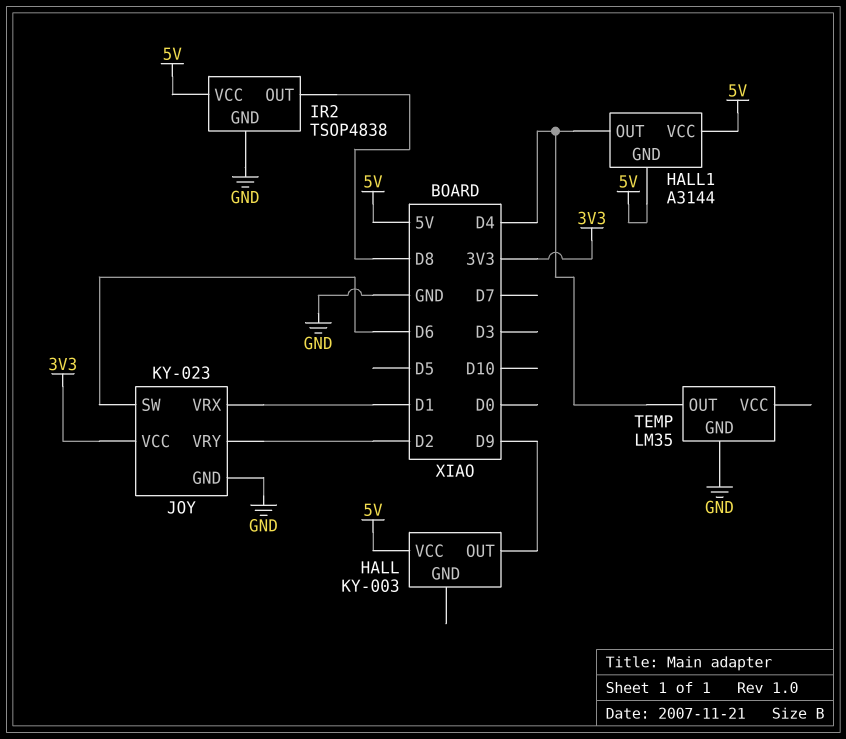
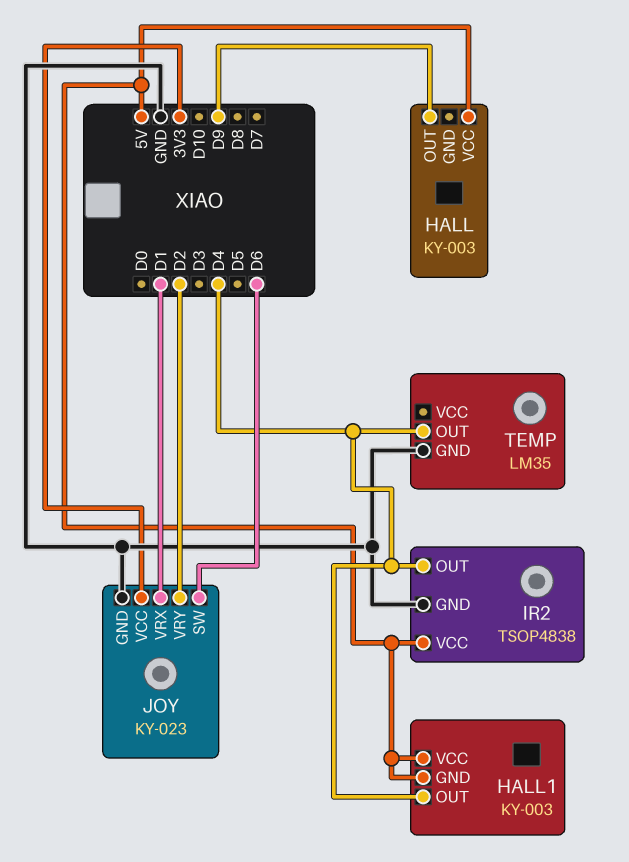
HALL1: A3144 -> KY-003
IR2 pin OUT: D8 -> D4

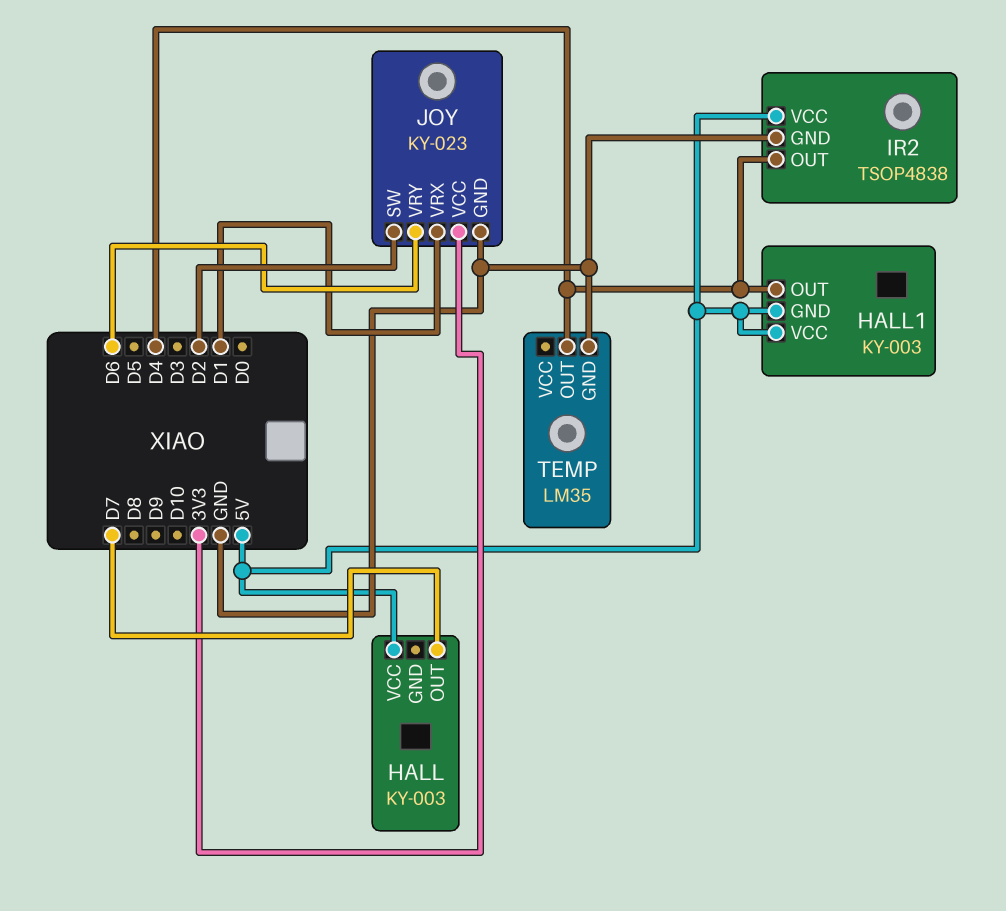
HALL pin OUT: D9 -> D7
JOY pin SW: D6 -> D2
JOY pin VRY: D2 -> D6

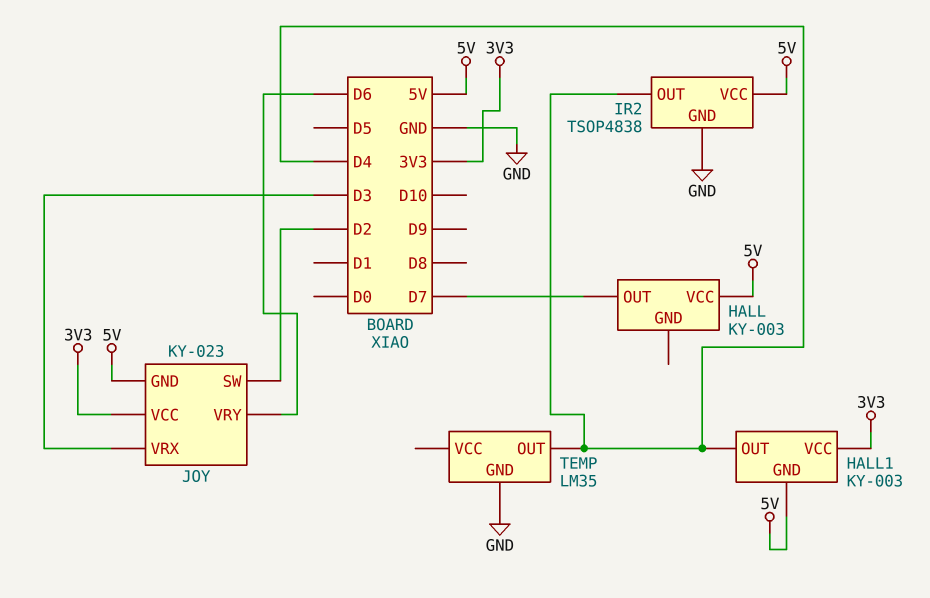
HALL1 pin VCC: 5V -> 3V3
JOY pin GND: GND -> 5V
JOY pin VRX: D1 -> D3

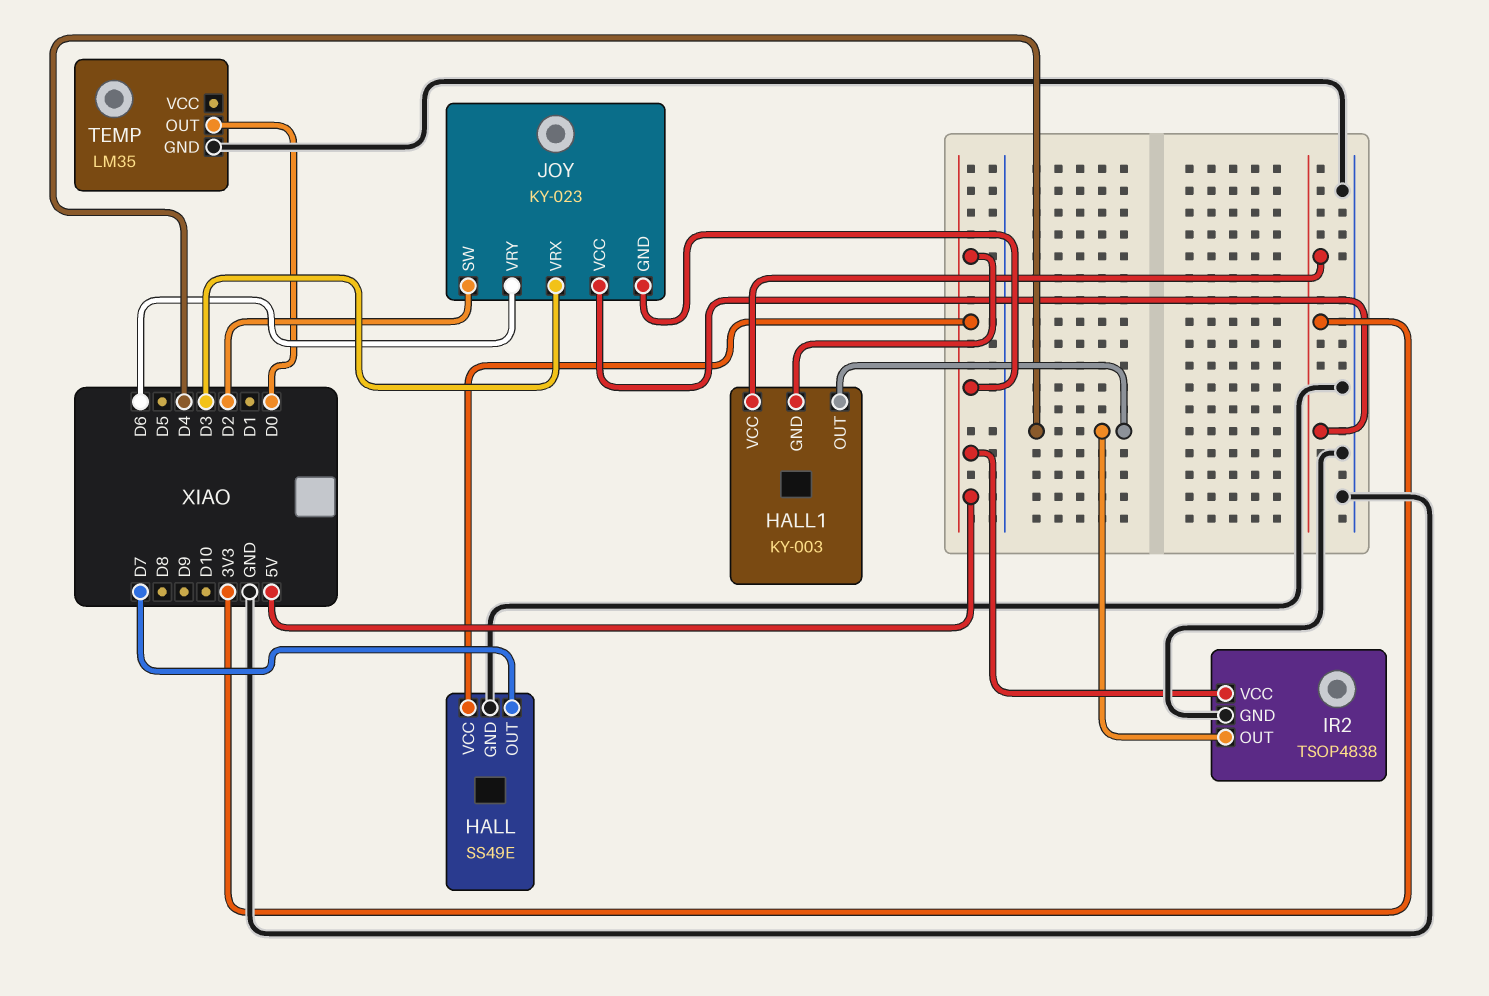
HALL: KY-003 -> SS49E
HALL pin GND: none -> GND
TEMP pin OUT: D4 -> D0

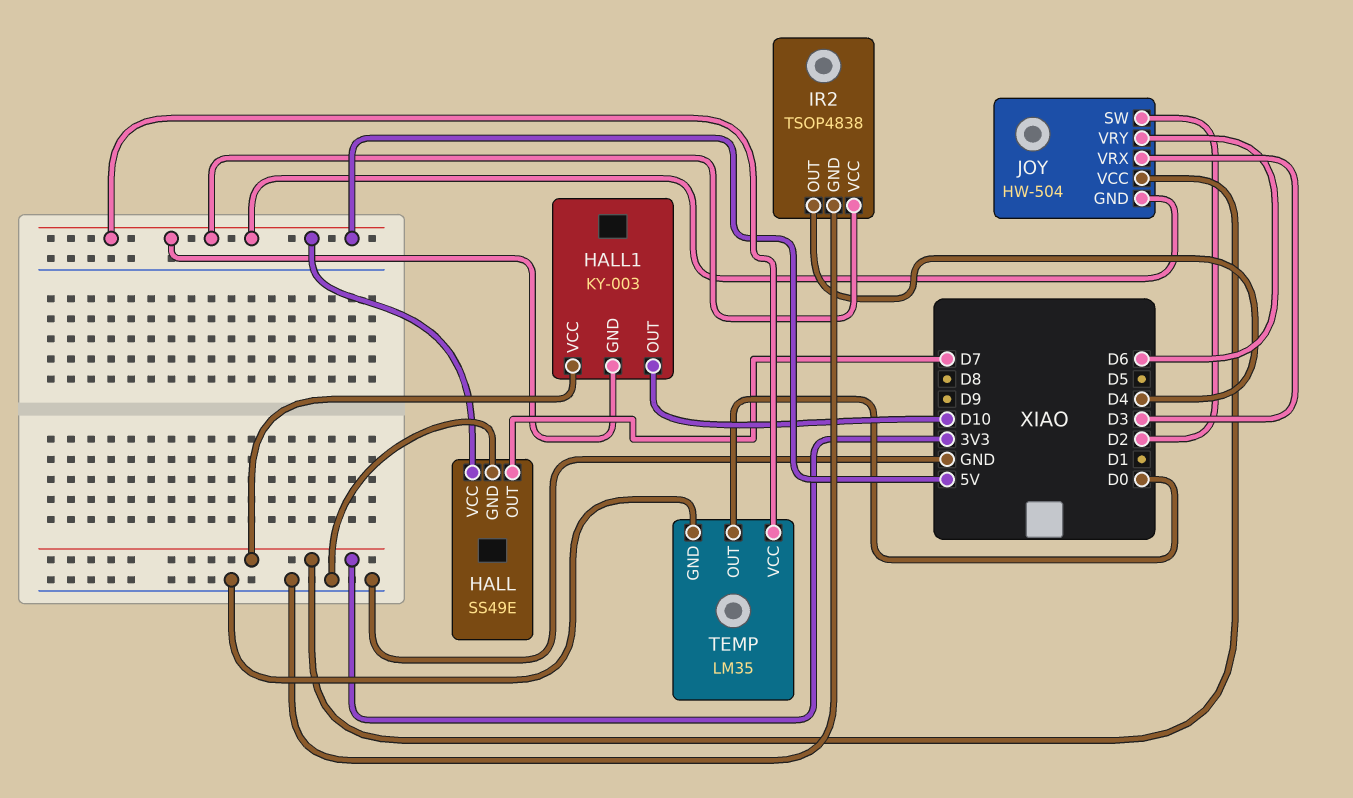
HALL1 pin OUT: D4 -> D10
JOY: KY-023 -> HW-504
TEMP pin VCC: none -> 5V

